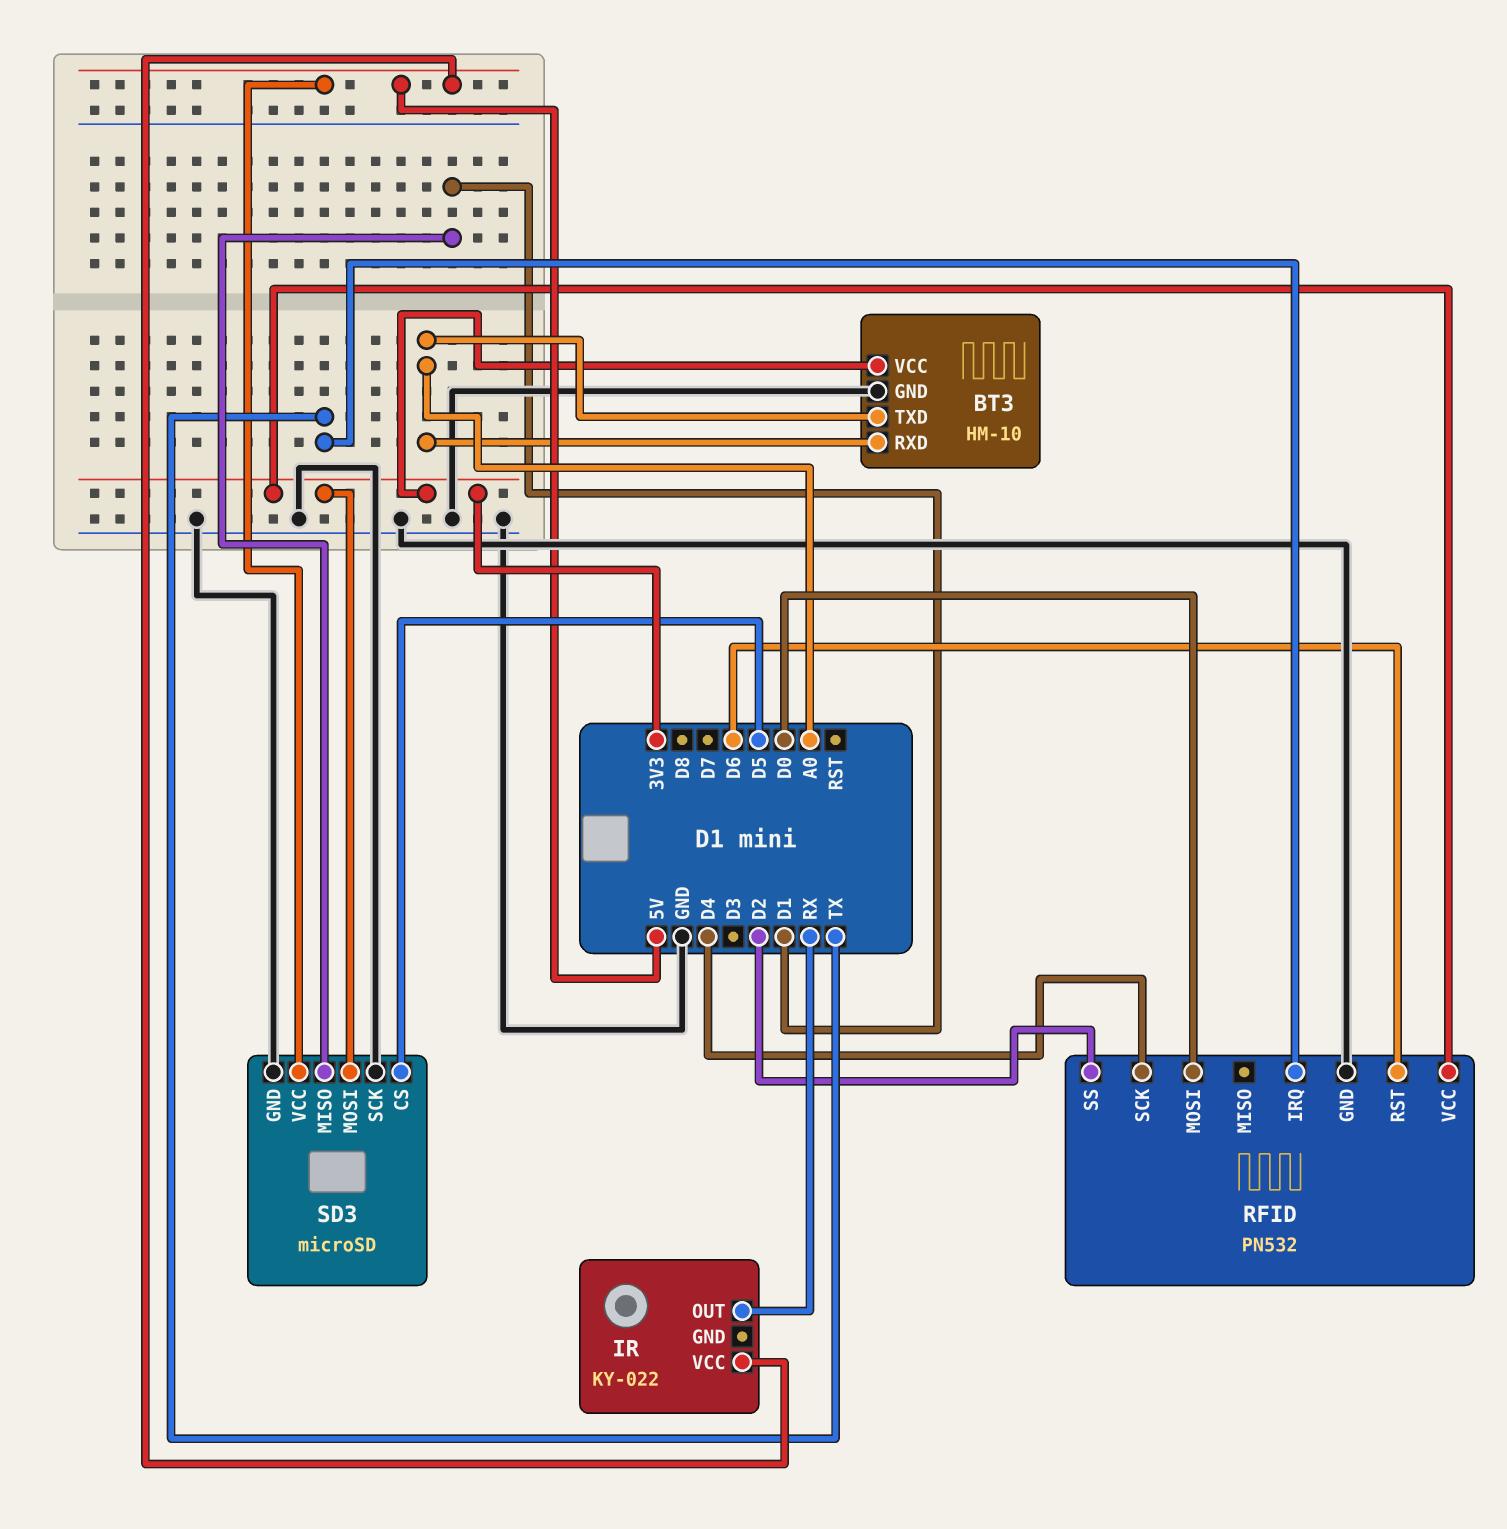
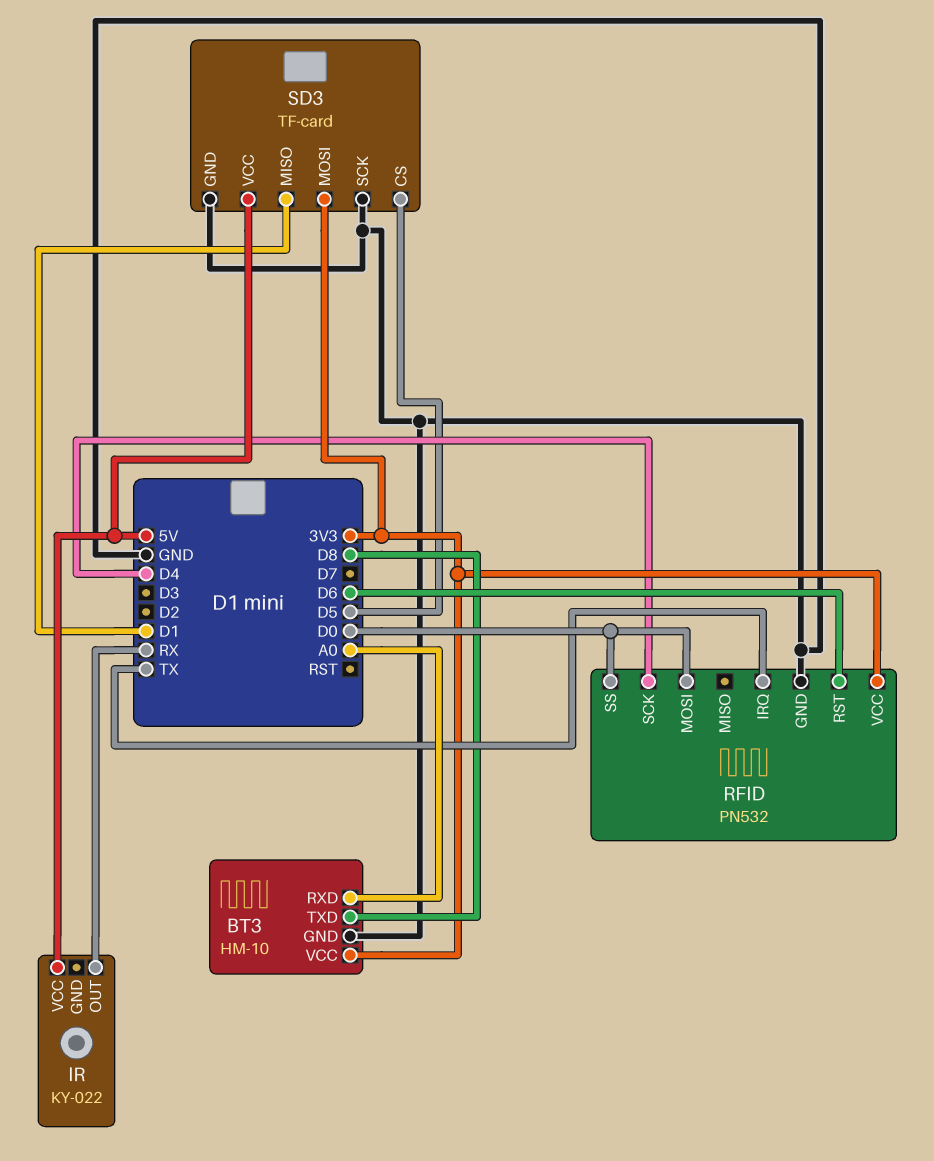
BT3 pin TXD: A0 -> D8
RFID pin SS: D2 -> D0
SD3: microSD -> TF-card

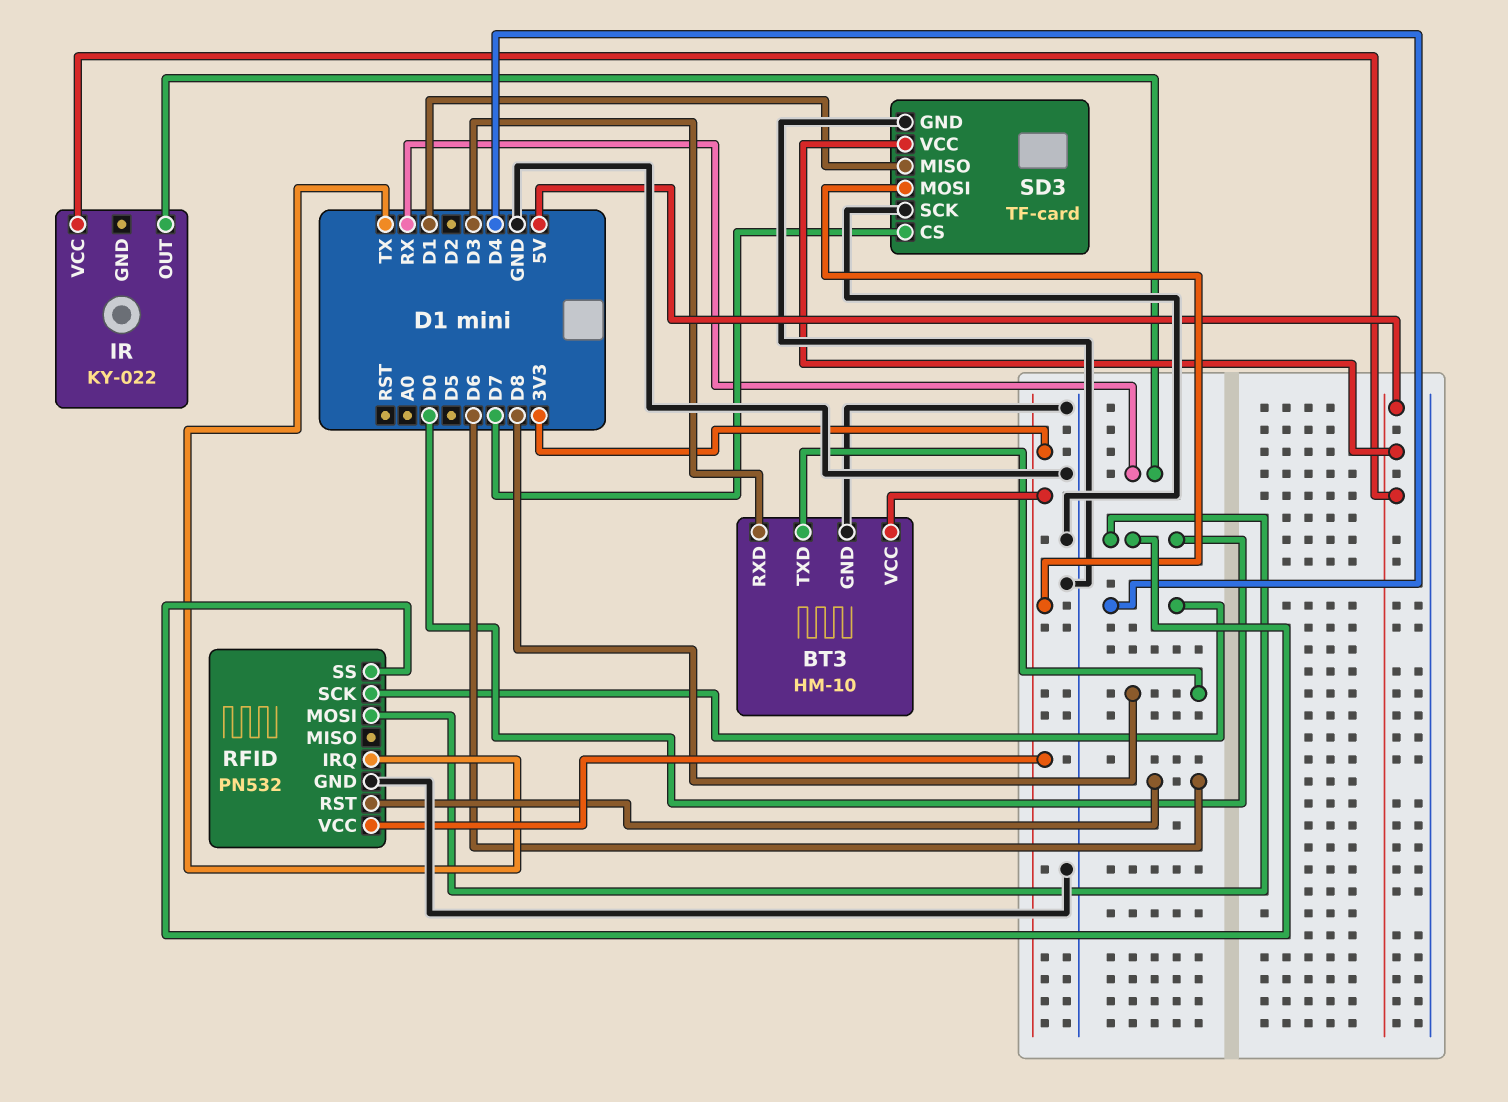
BT3 pin RXD: A0 -> D3
SD3 pin CS: D5 -> D7

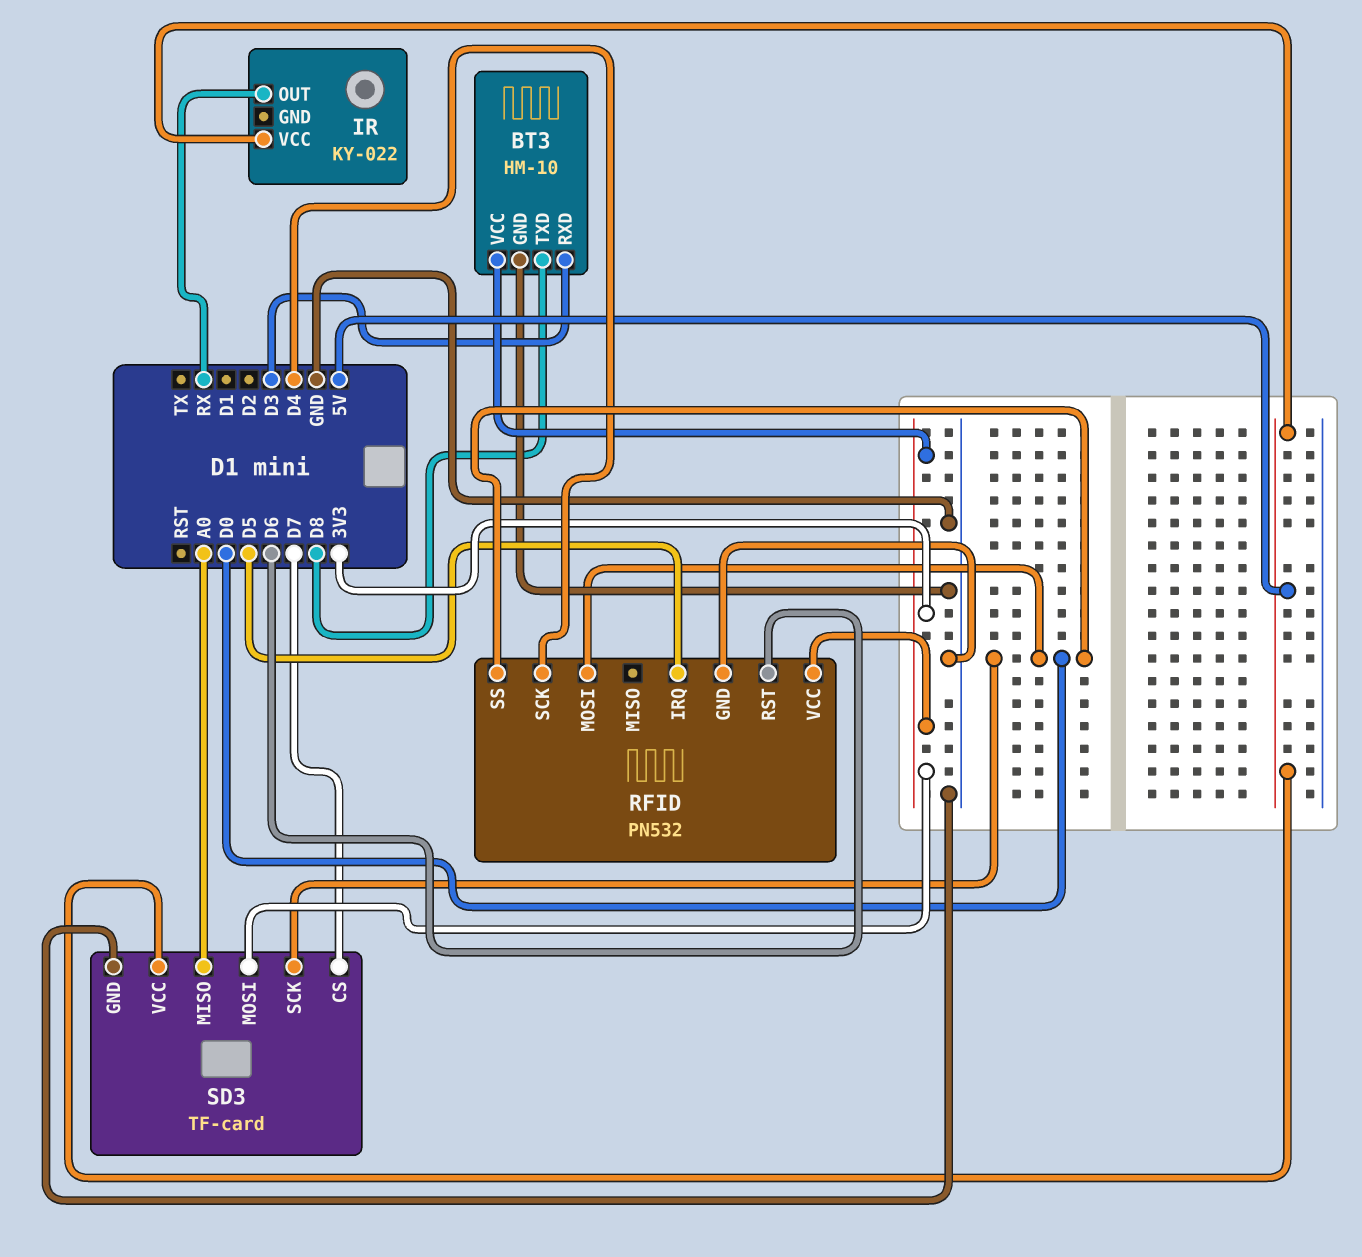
RFID pin IRQ: TX -> D5
SD3 pin MISO: D1 -> A0
SD3 pin SCK: GND -> D0

